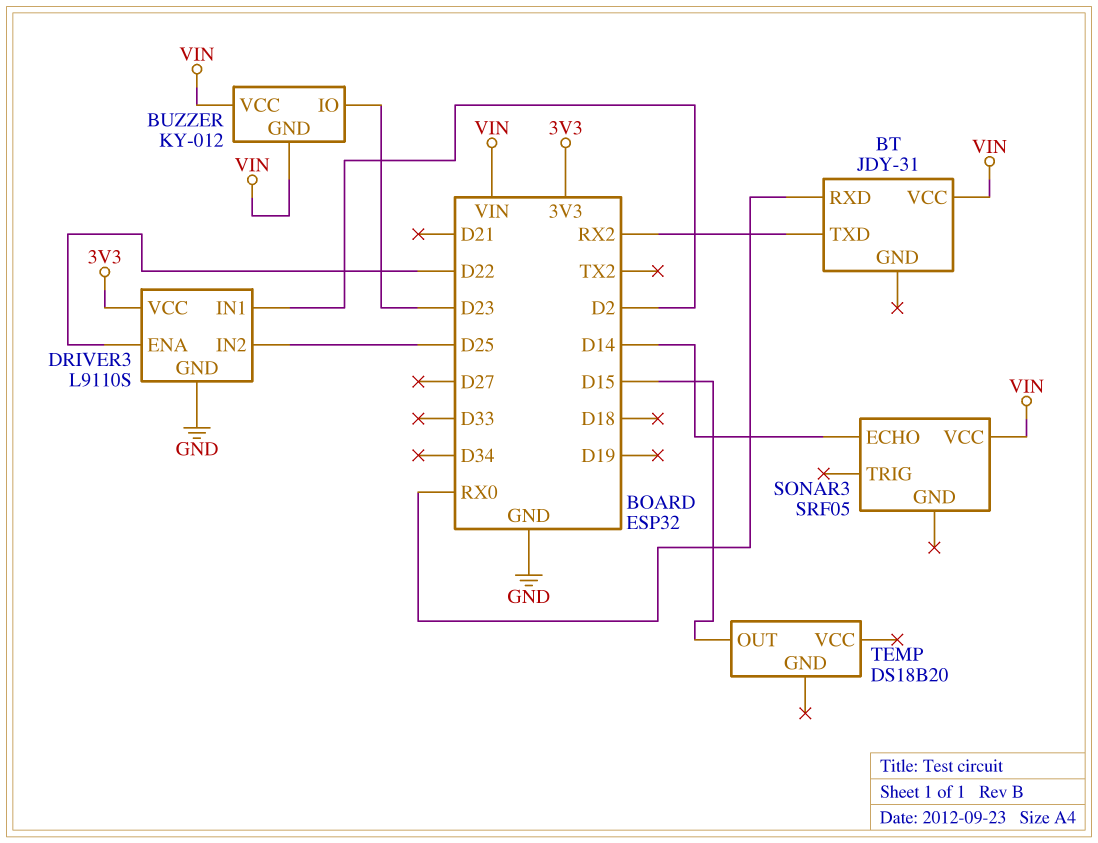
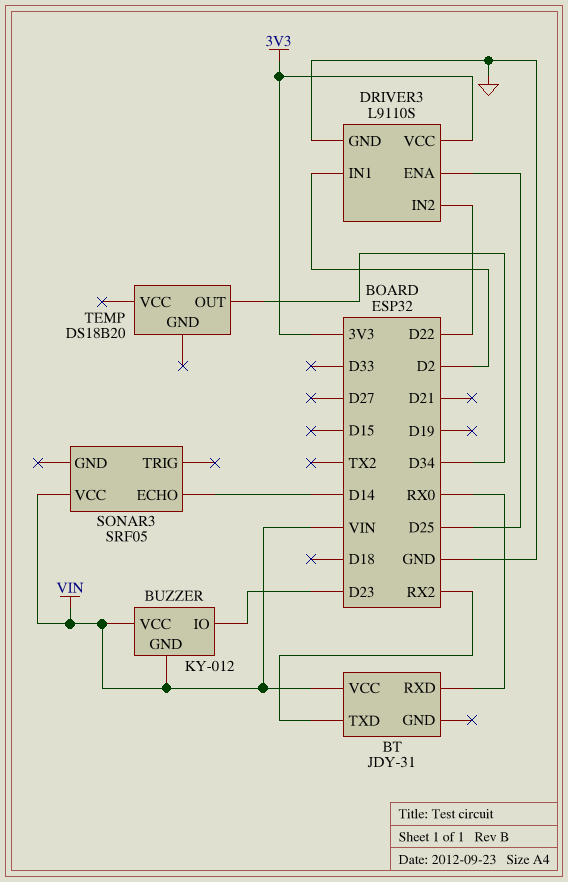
DRIVER3 pin ENA: D22 -> D25
DRIVER3 pin IN2: D25 -> D22
TEMP pin OUT: D15 -> D34

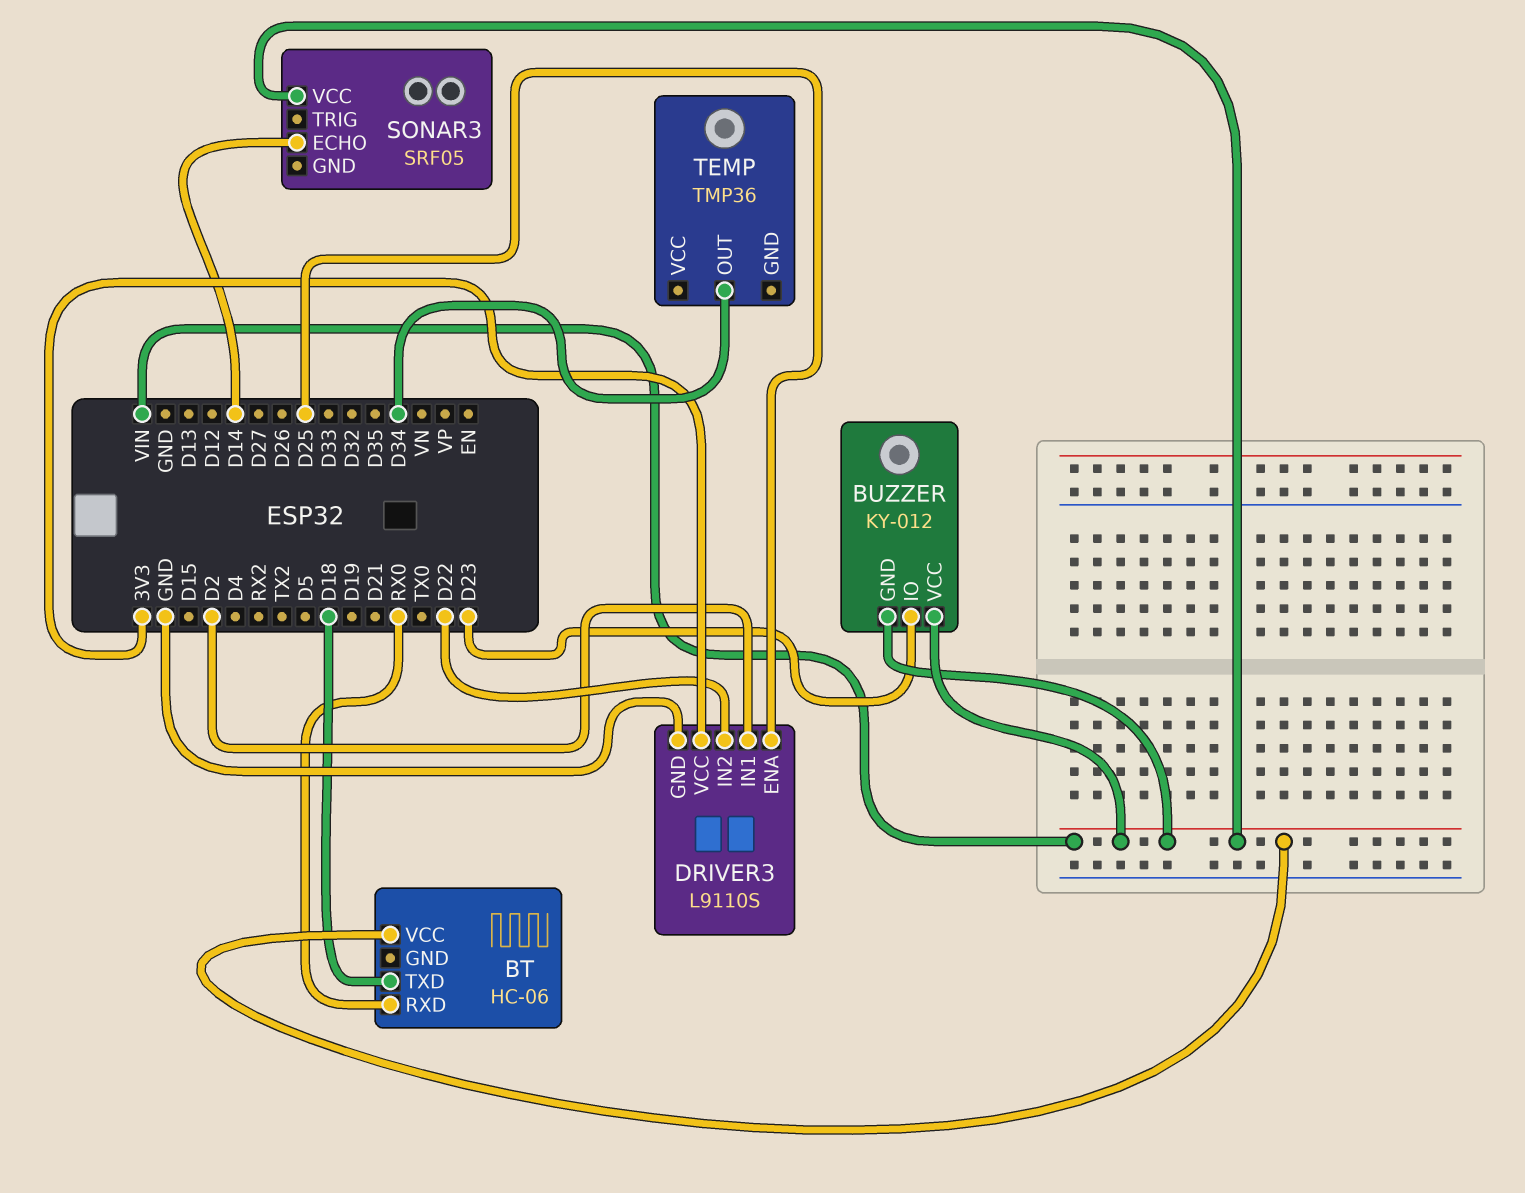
BT: JDY-31 -> HC-06
BT pin TXD: RX2 -> D18
TEMP: DS18B20 -> TMP36

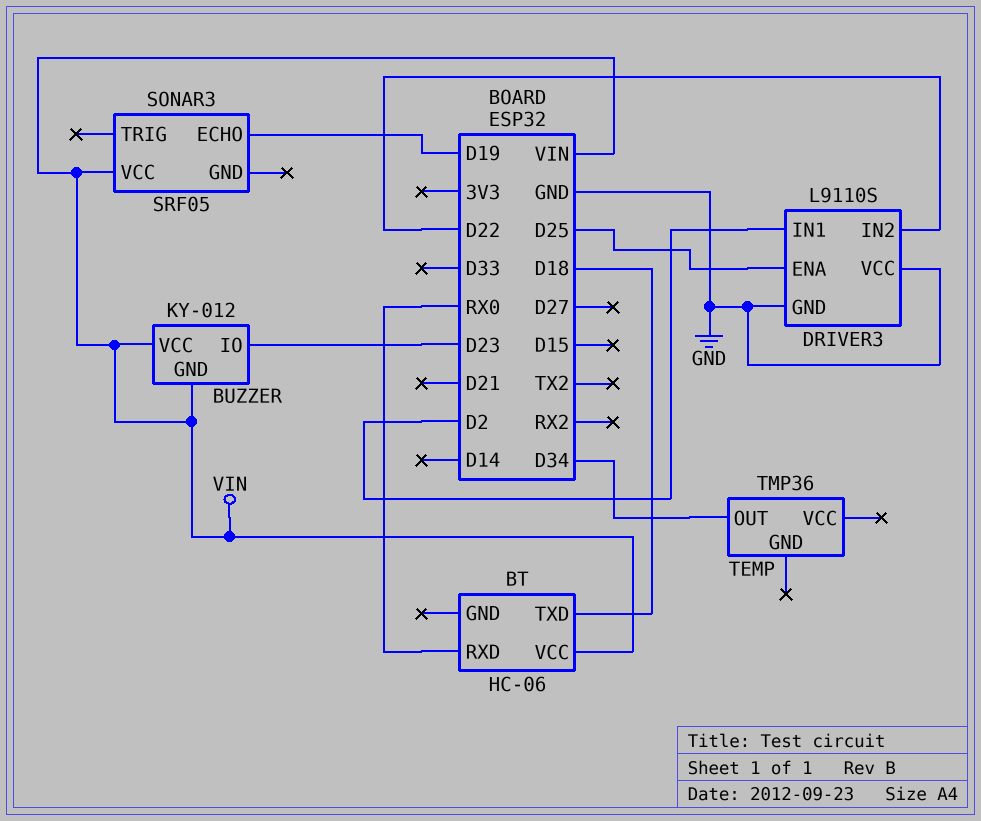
DRIVER3 pin VCC: 3V3 -> GND
SONAR3 pin ECHO: D14 -> D19

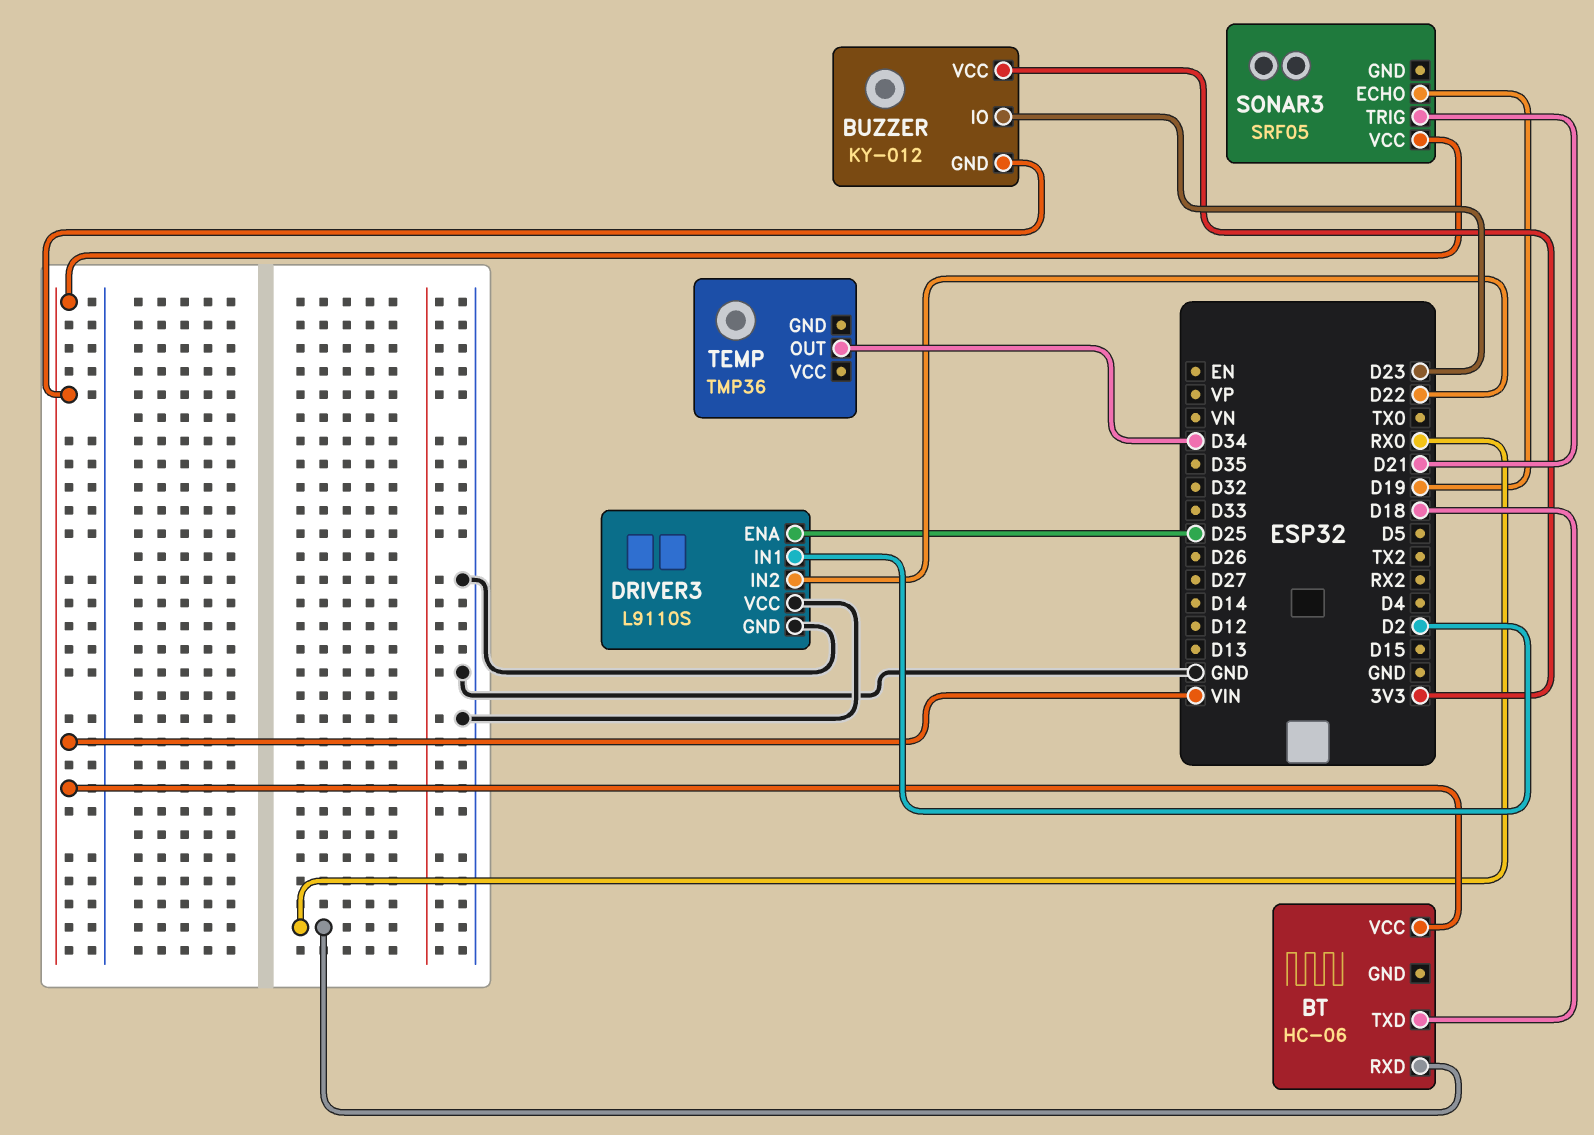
BUZZER pin VCC: VIN -> 3V3
SONAR3 pin TRIG: none -> D21

